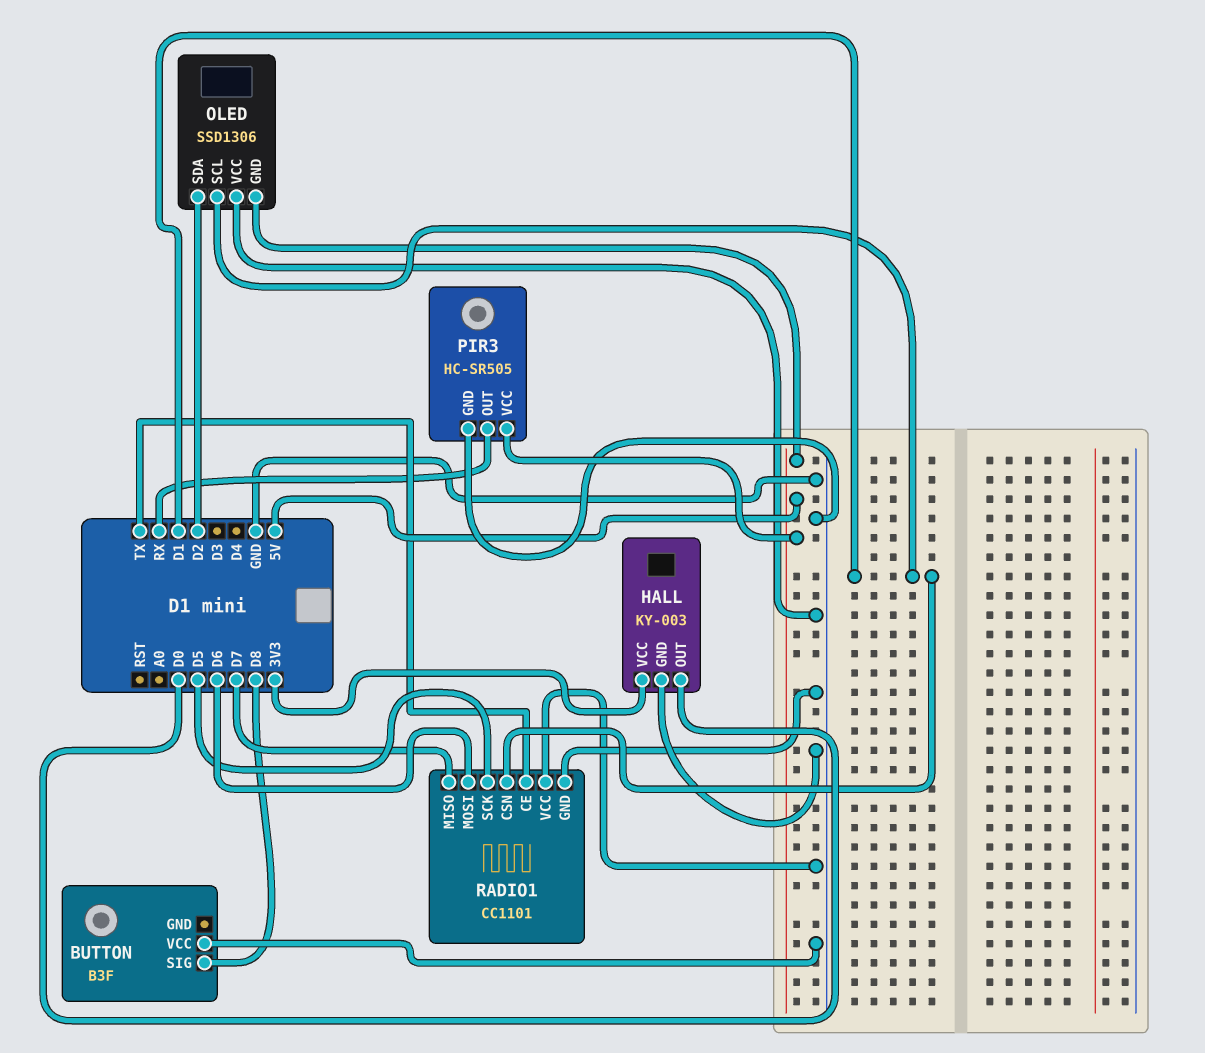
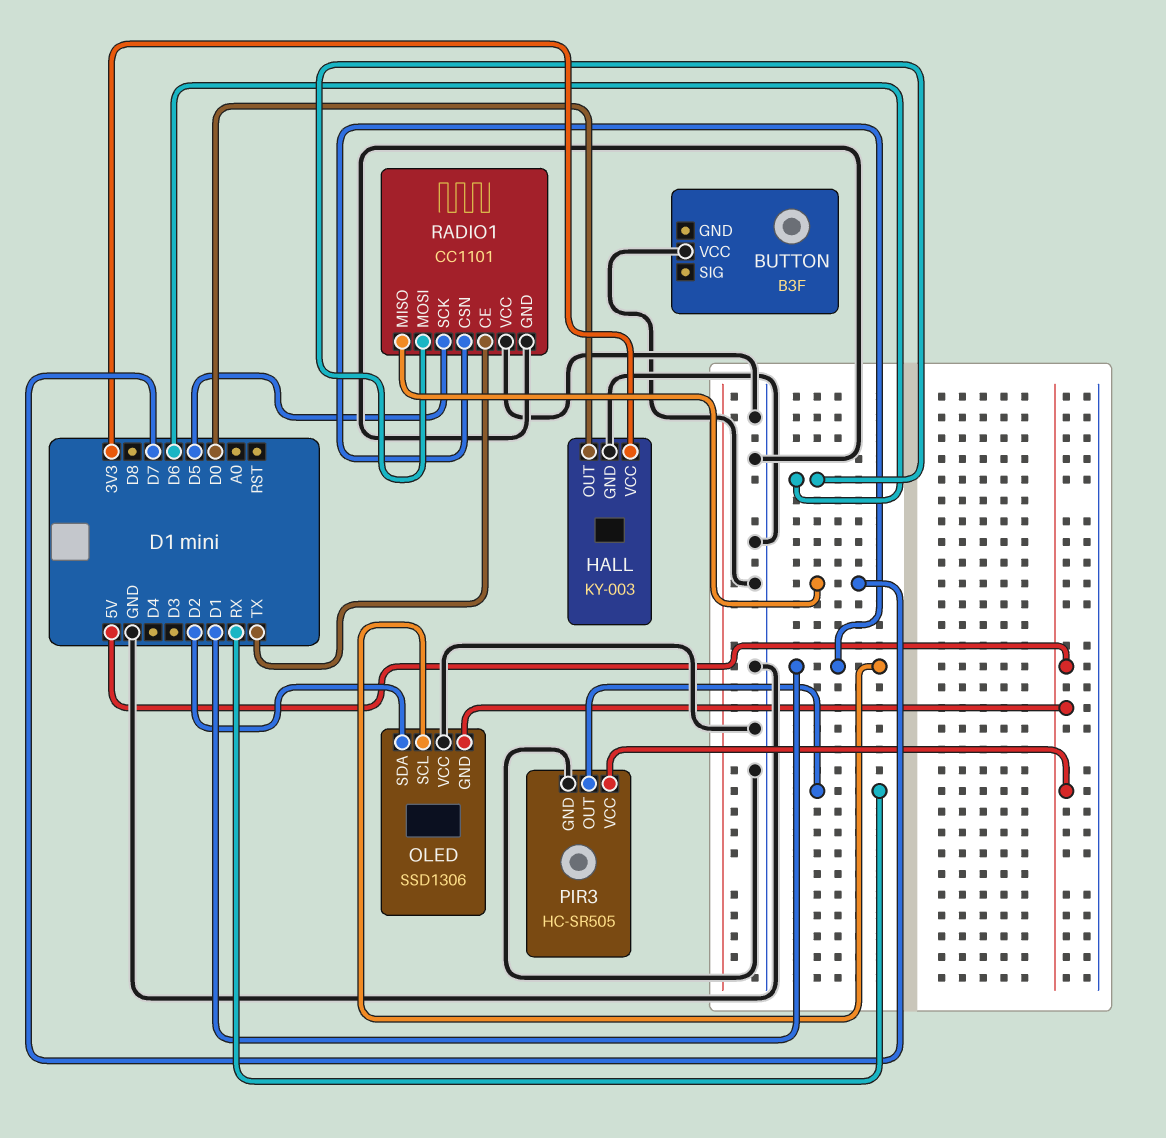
BUTTON pin SIG: D8 -> none

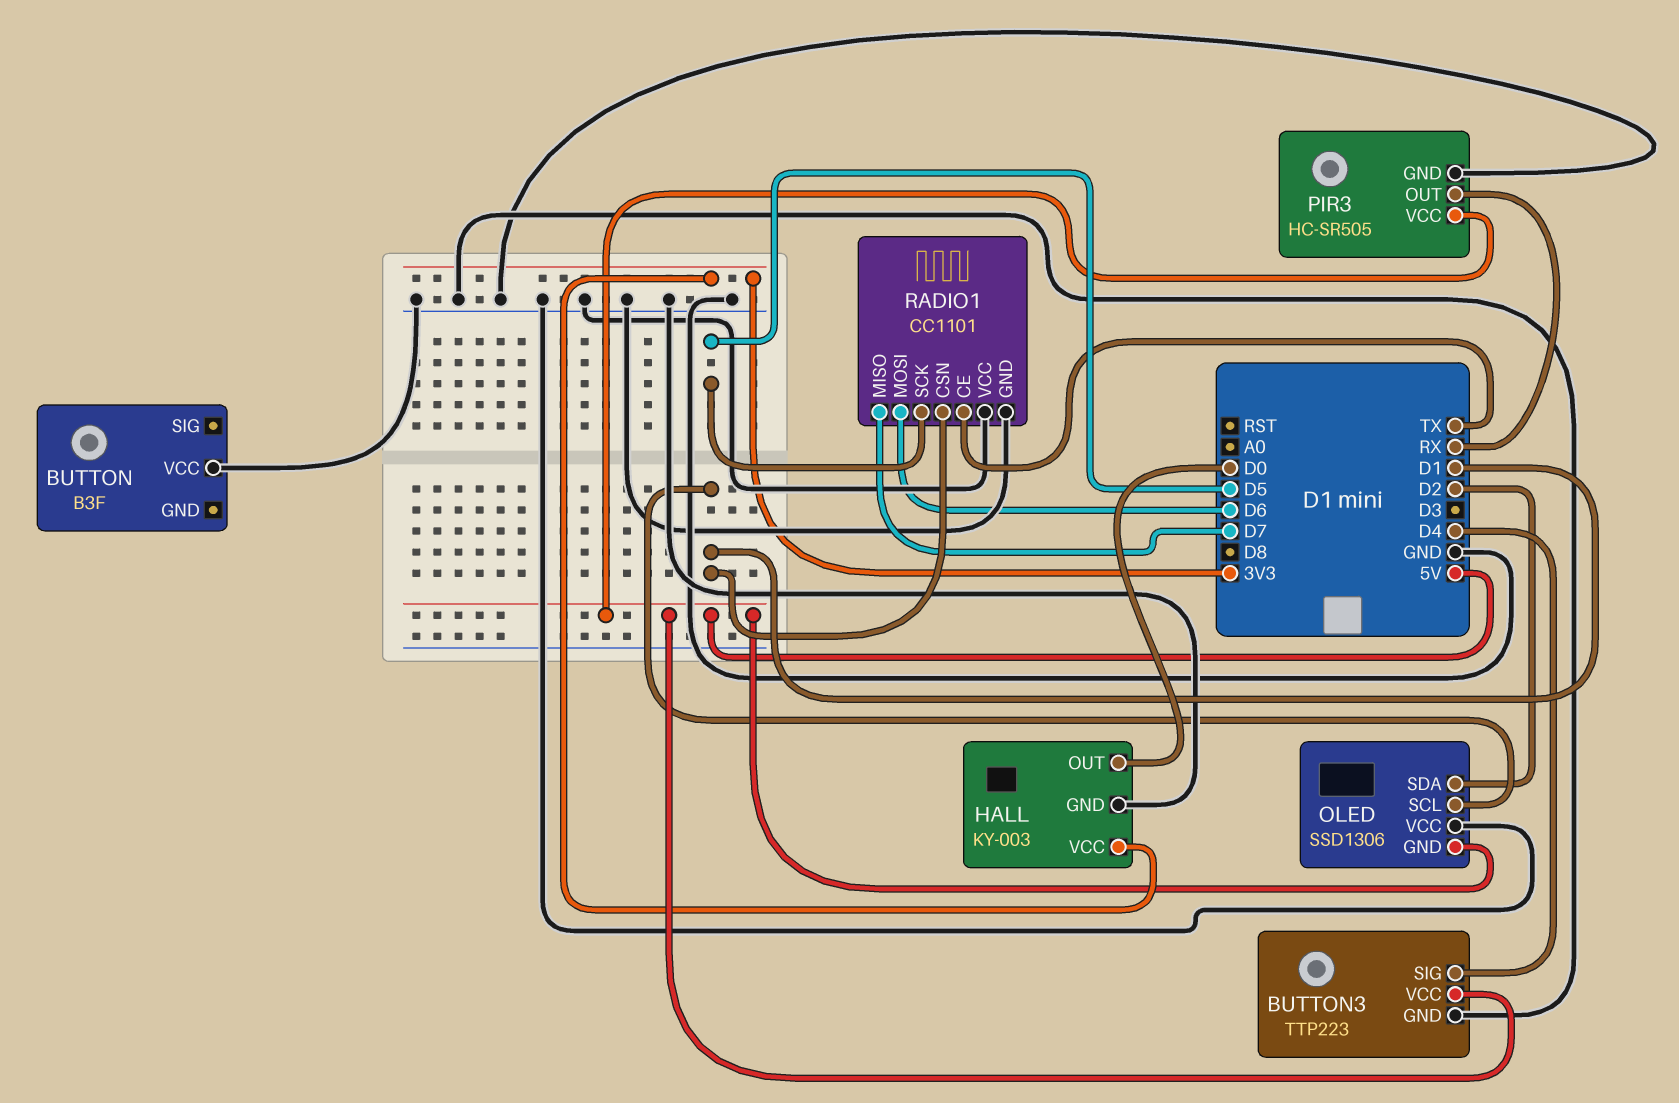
BUTTON3: none -> TTP223
BUTTON3 pin GND: none -> GND
BUTTON3 pin SIG: none -> D4
BUTTON3 pin VCC: none -> 5V

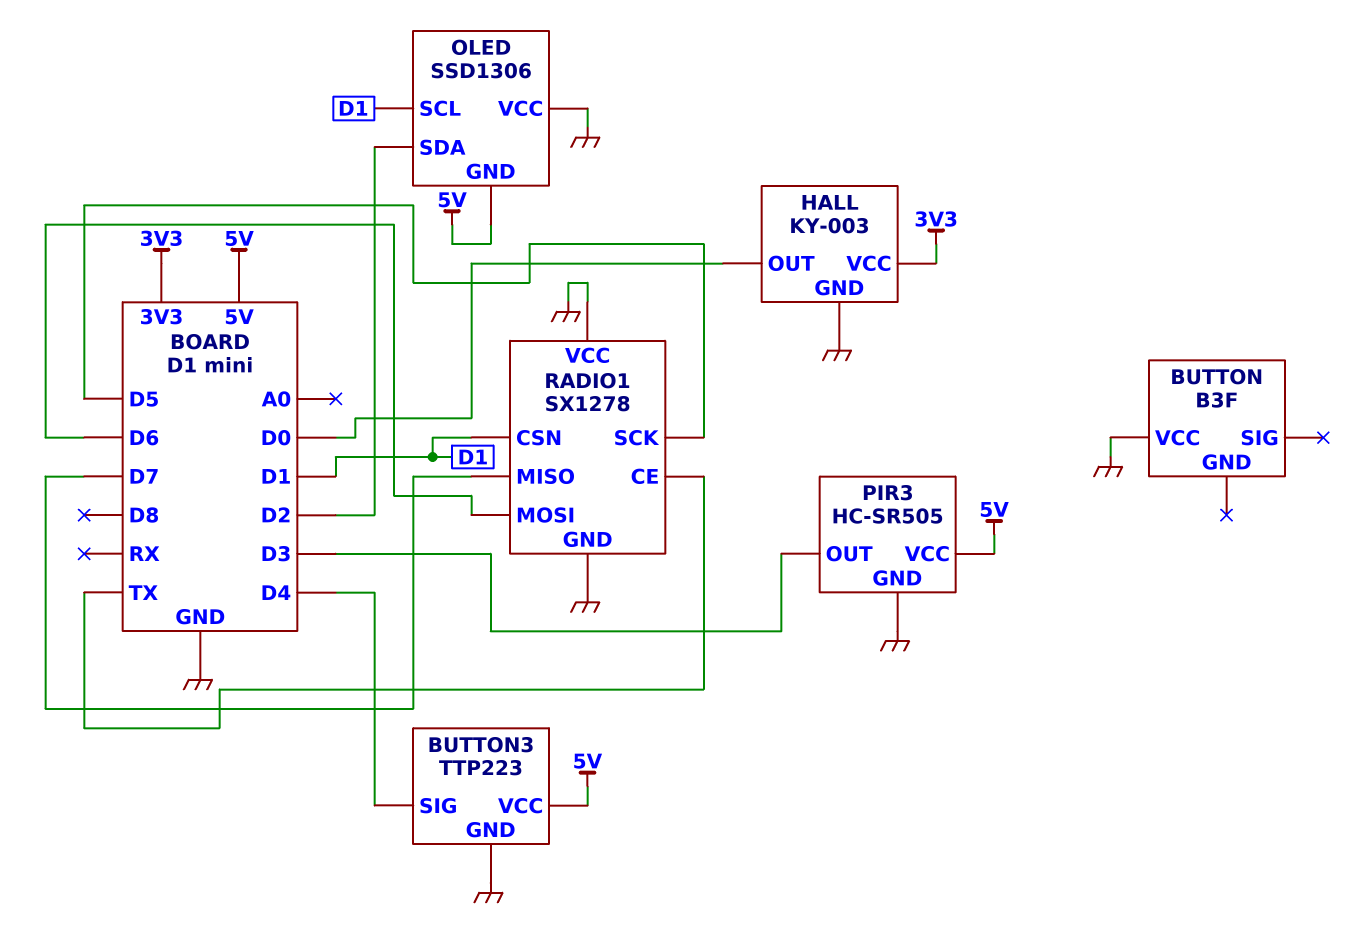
PIR3 pin OUT: RX -> D3
RADIO1: CC1101 -> SX1278

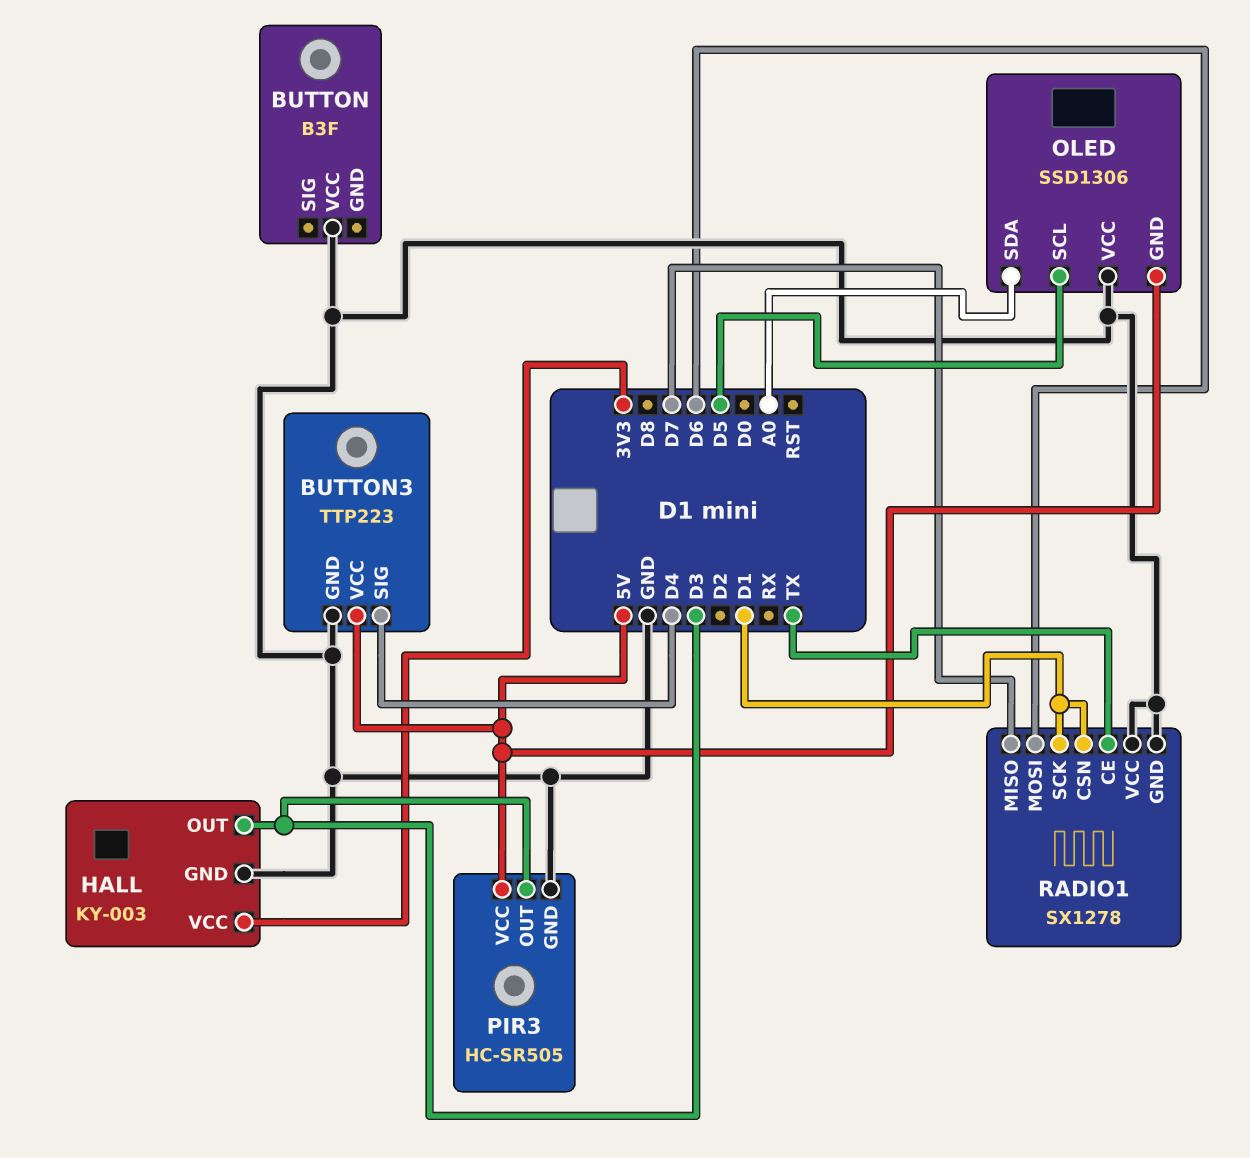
HALL pin OUT: D0 -> D3
OLED pin SCL: D1 -> D5
OLED pin SDA: D2 -> A0
RADIO1 pin SCK: D5 -> D1

